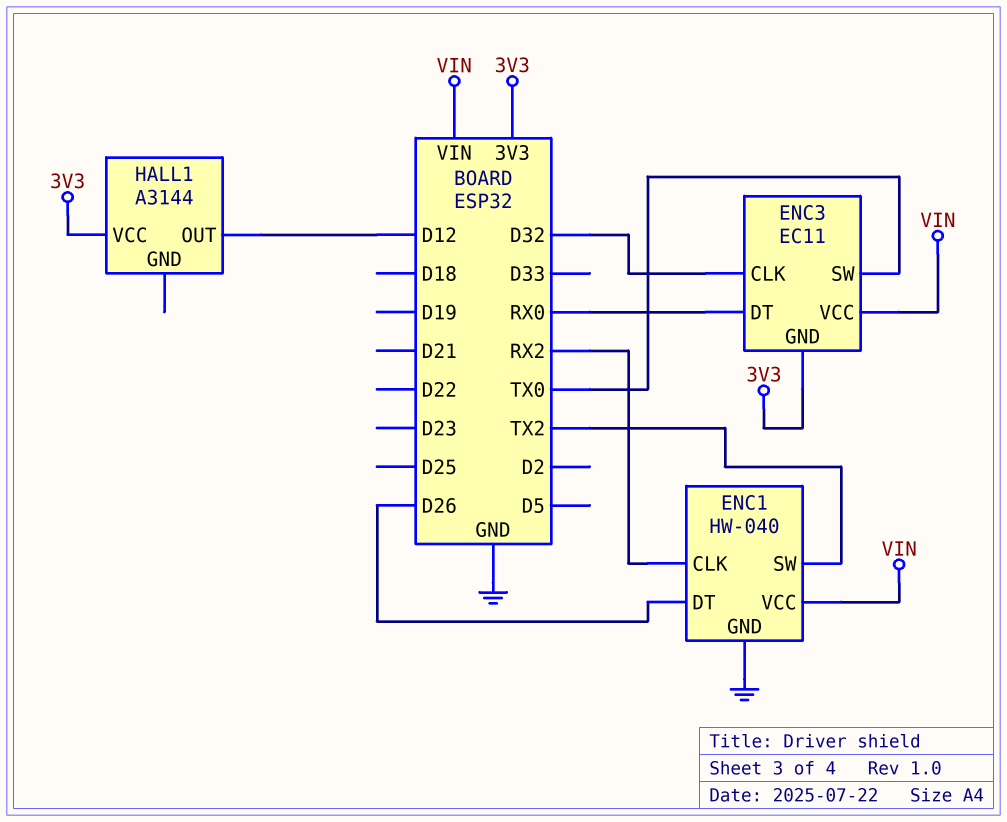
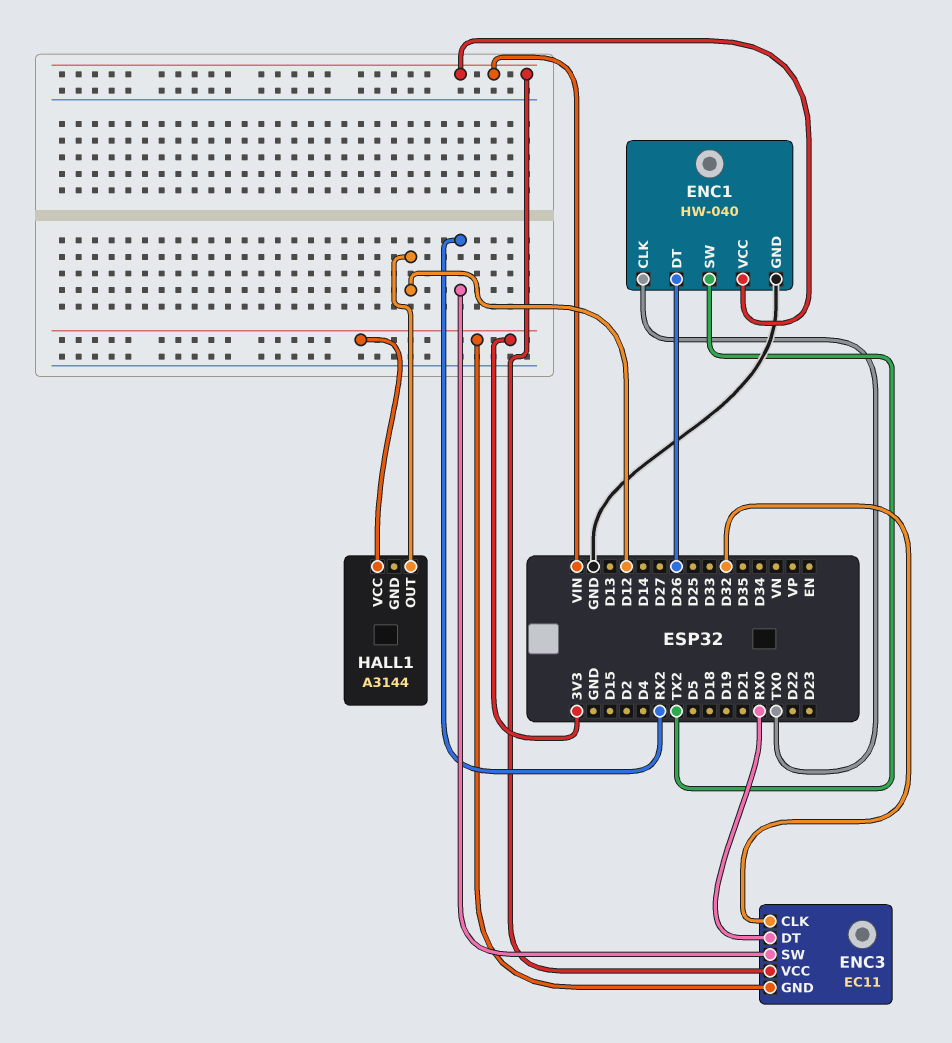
ENC1 pin CLK: RX2 -> TX0
ENC3 pin SW: TX0 -> RX2

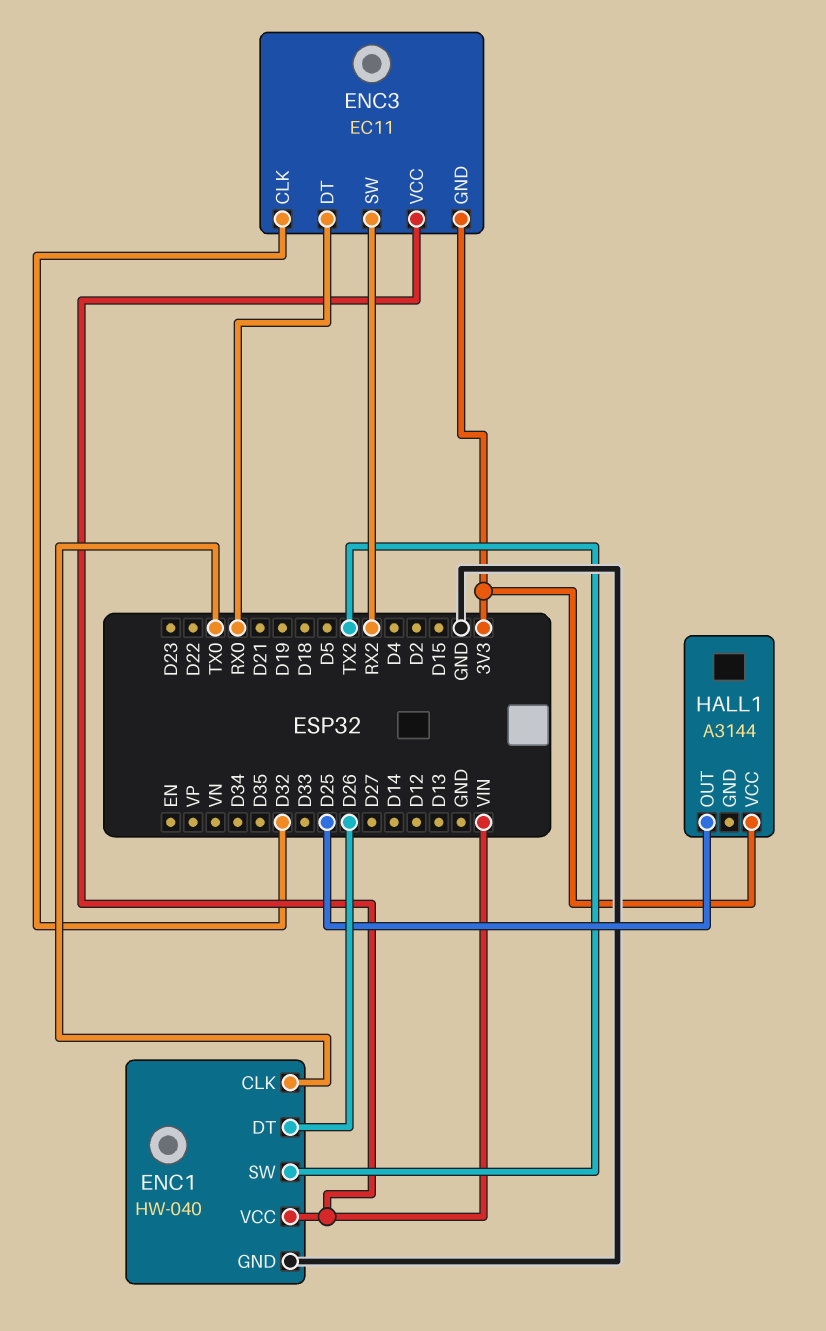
HALL1 pin OUT: D12 -> D25

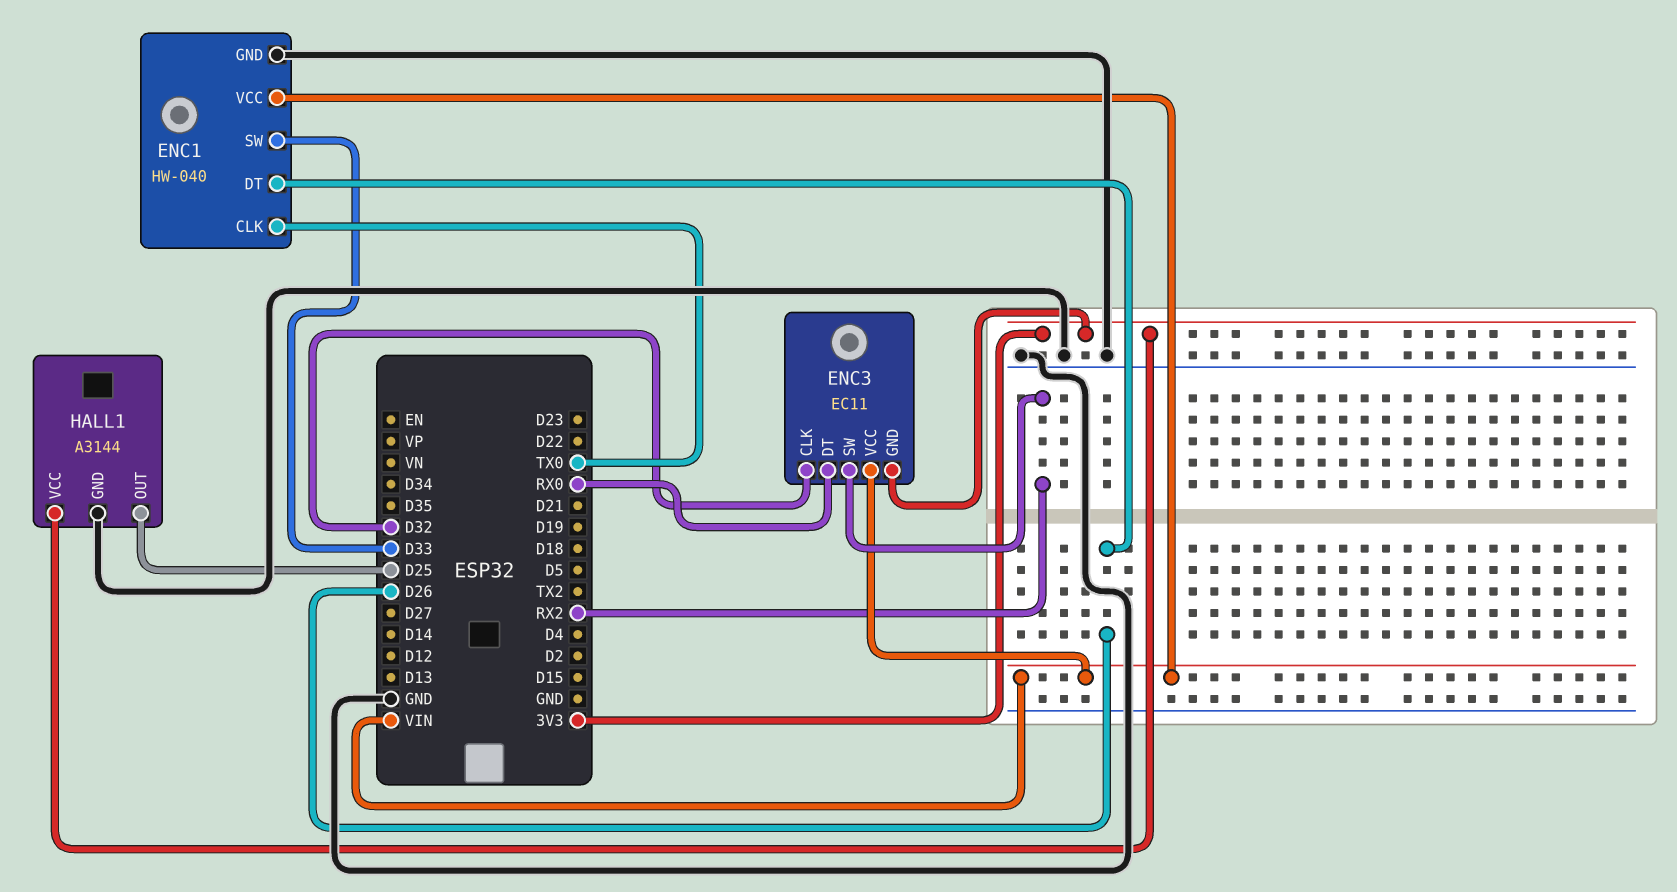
ENC1 pin SW: TX2 -> D33
HALL1 pin GND: none -> GND

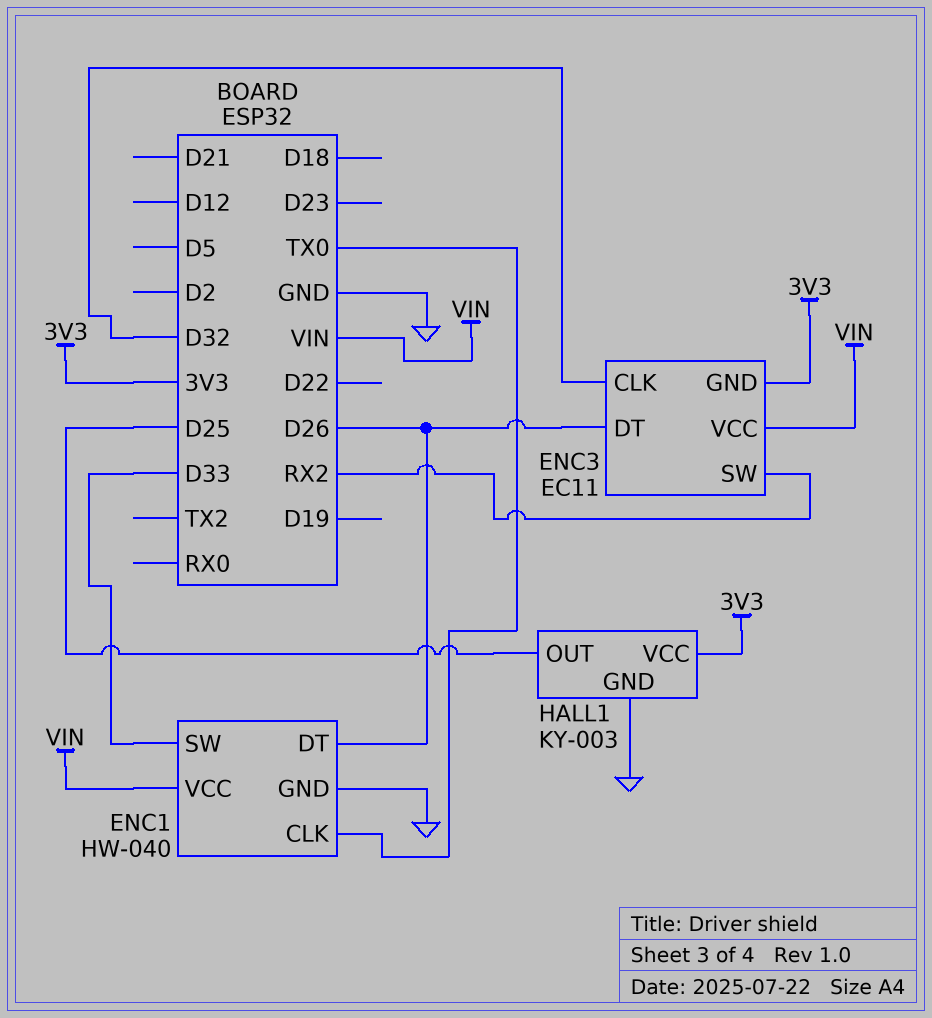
ENC3 pin DT: RX0 -> D26
HALL1: A3144 -> KY-003

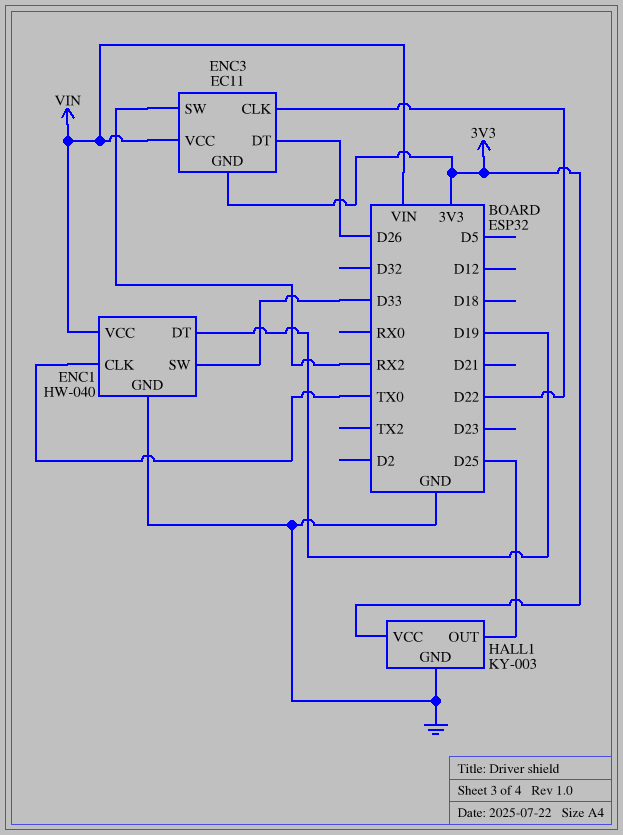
ENC1 pin DT: D26 -> D19
ENC3 pin CLK: D32 -> D22

